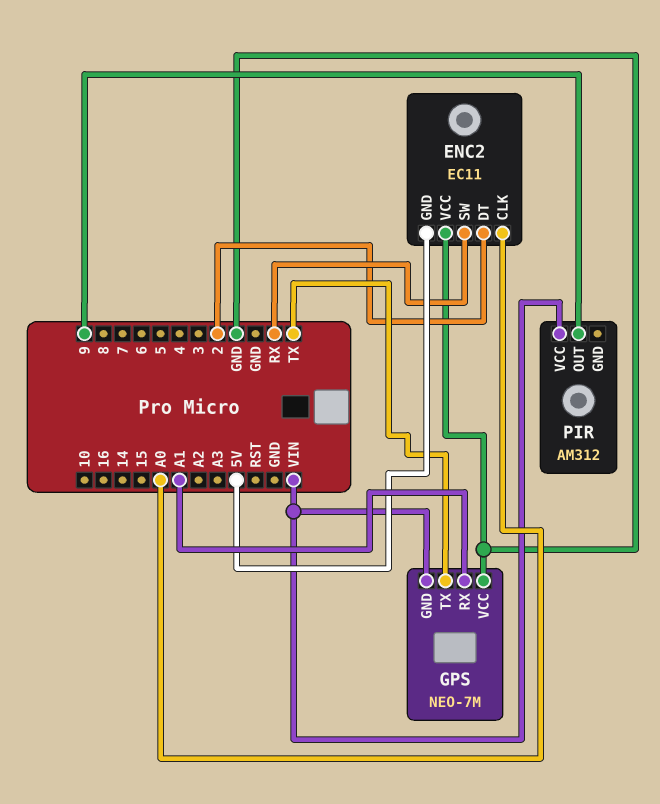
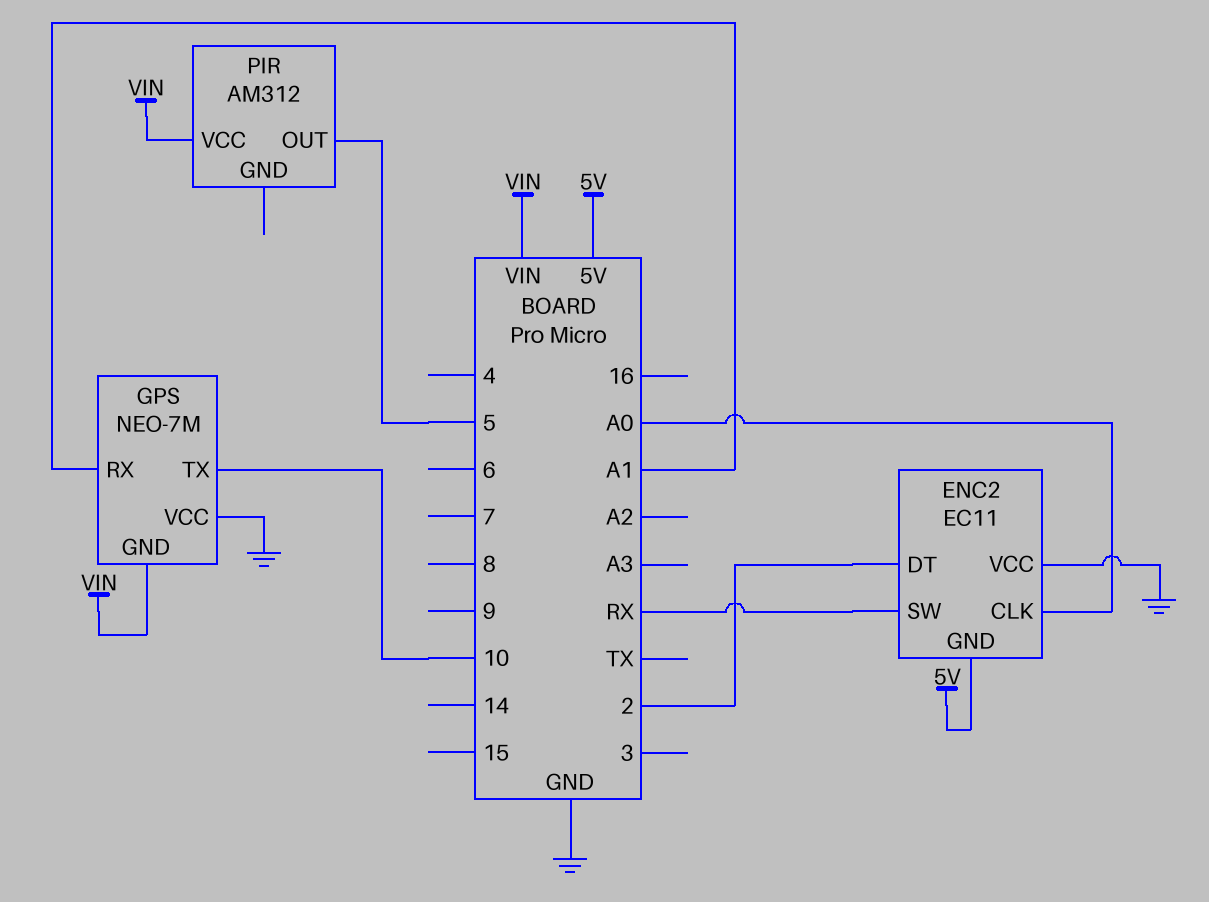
GPS pin TX: TX -> 10
PIR pin OUT: 9 -> 5

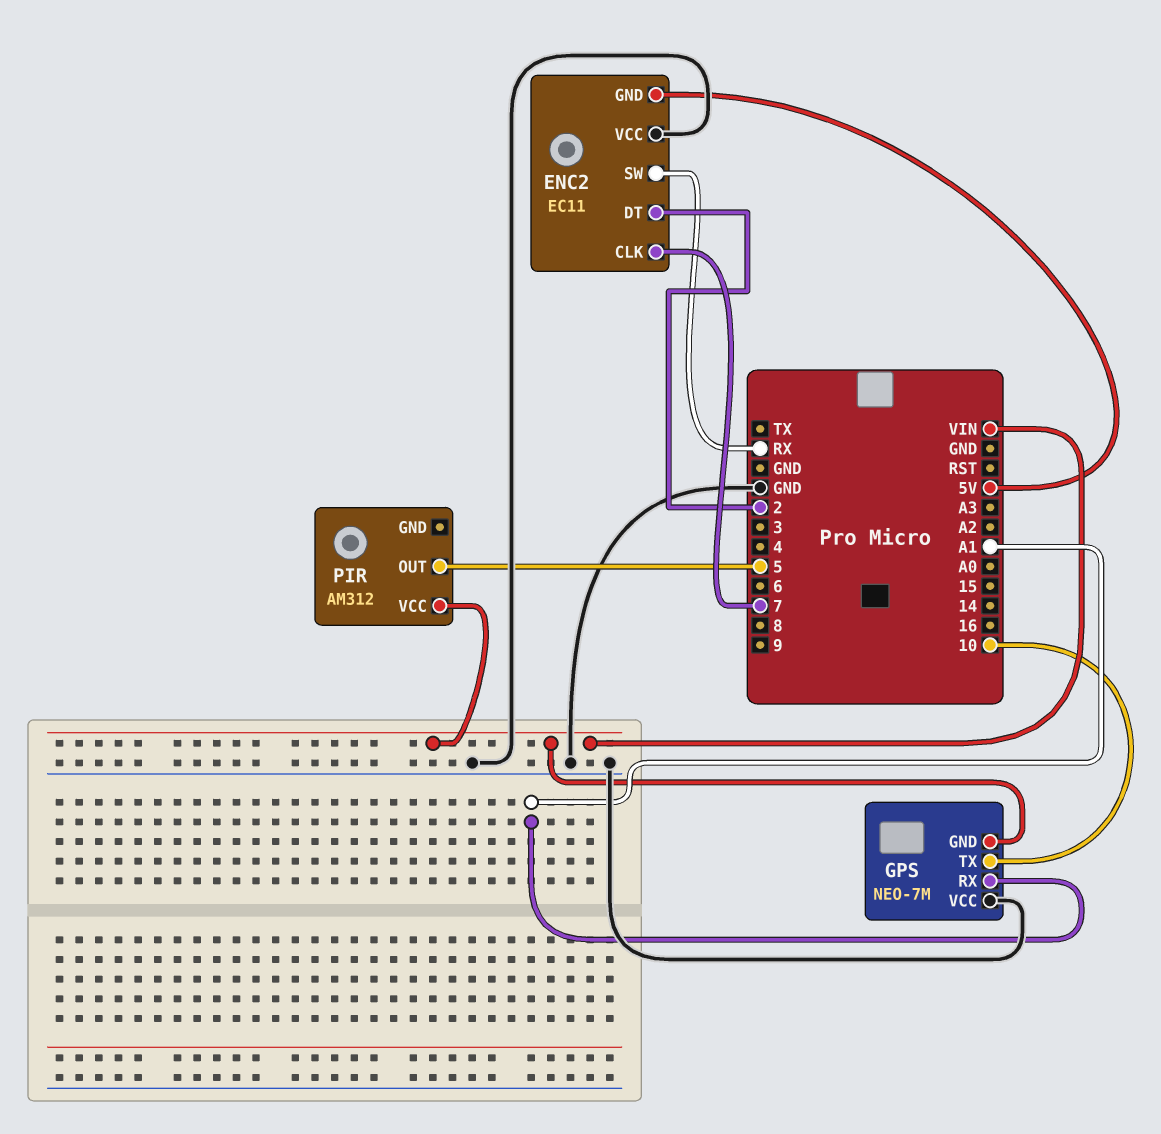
ENC2 pin CLK: A0 -> 7

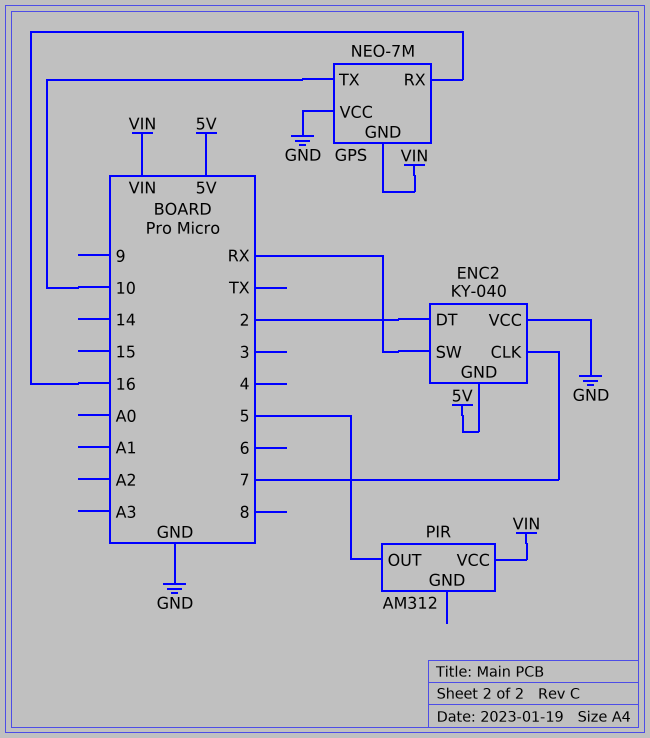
ENC2: EC11 -> KY-040
GPS pin RX: A1 -> 16

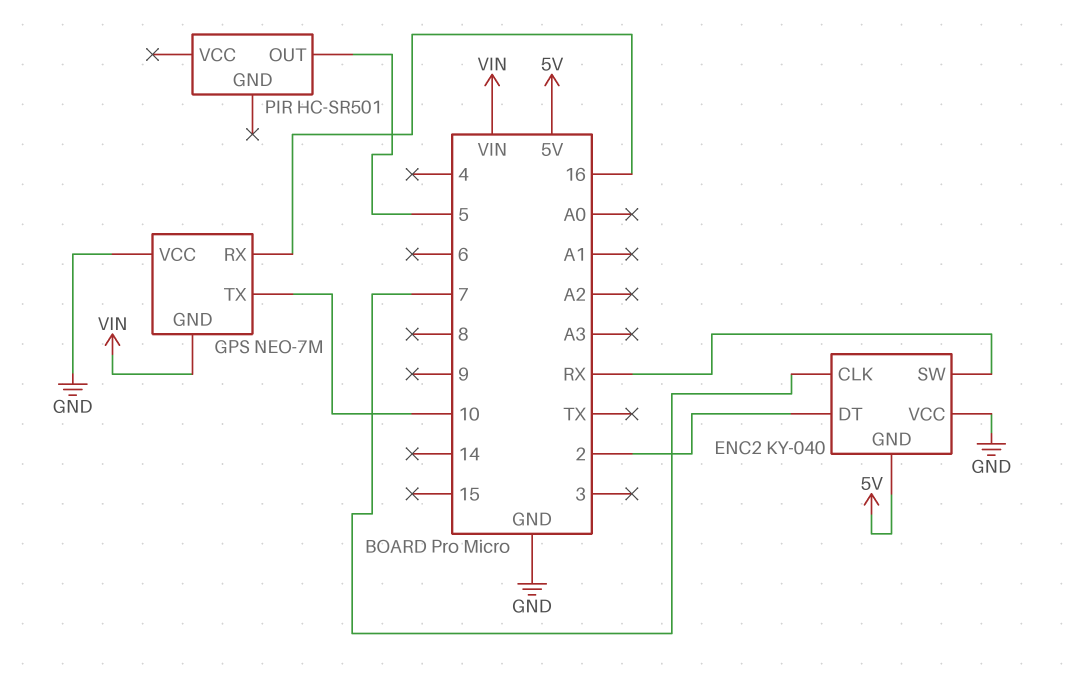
PIR: AM312 -> HC-SR501
PIR pin VCC: VIN -> none

